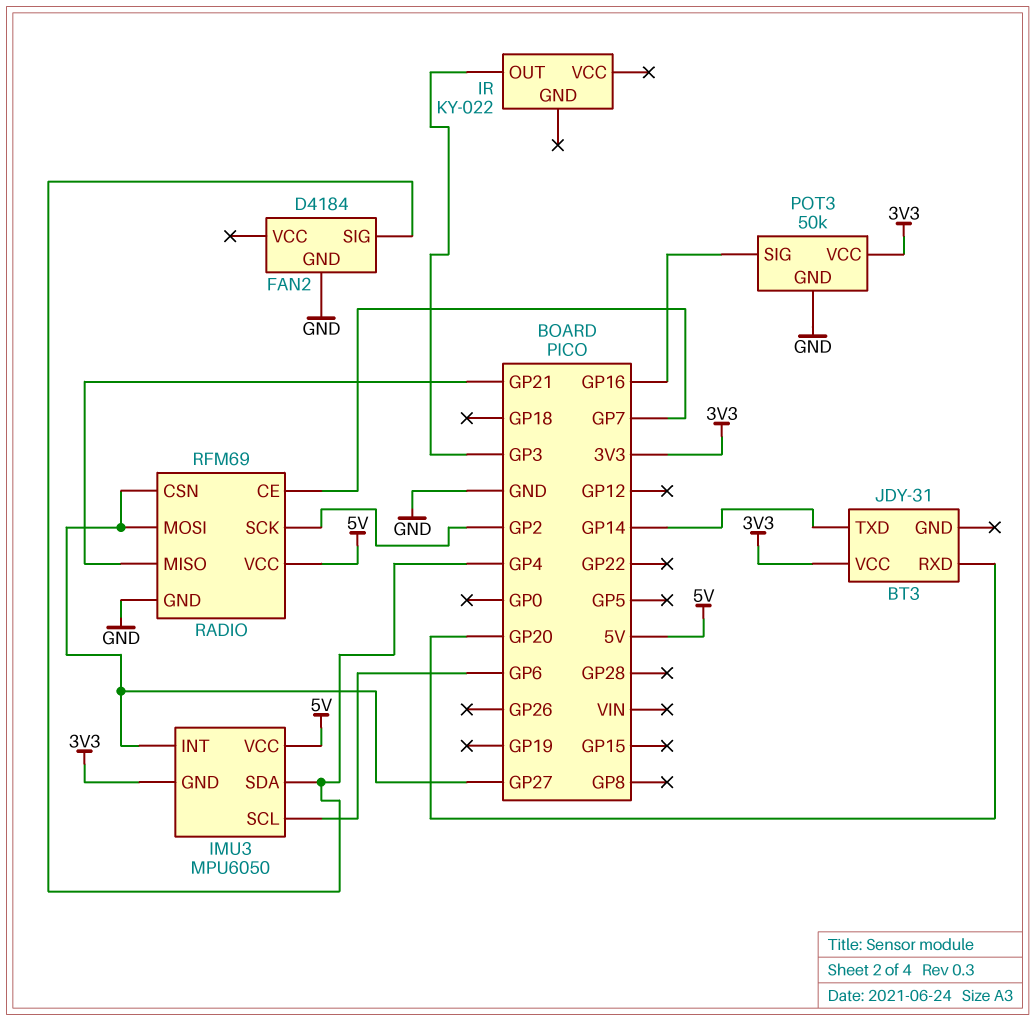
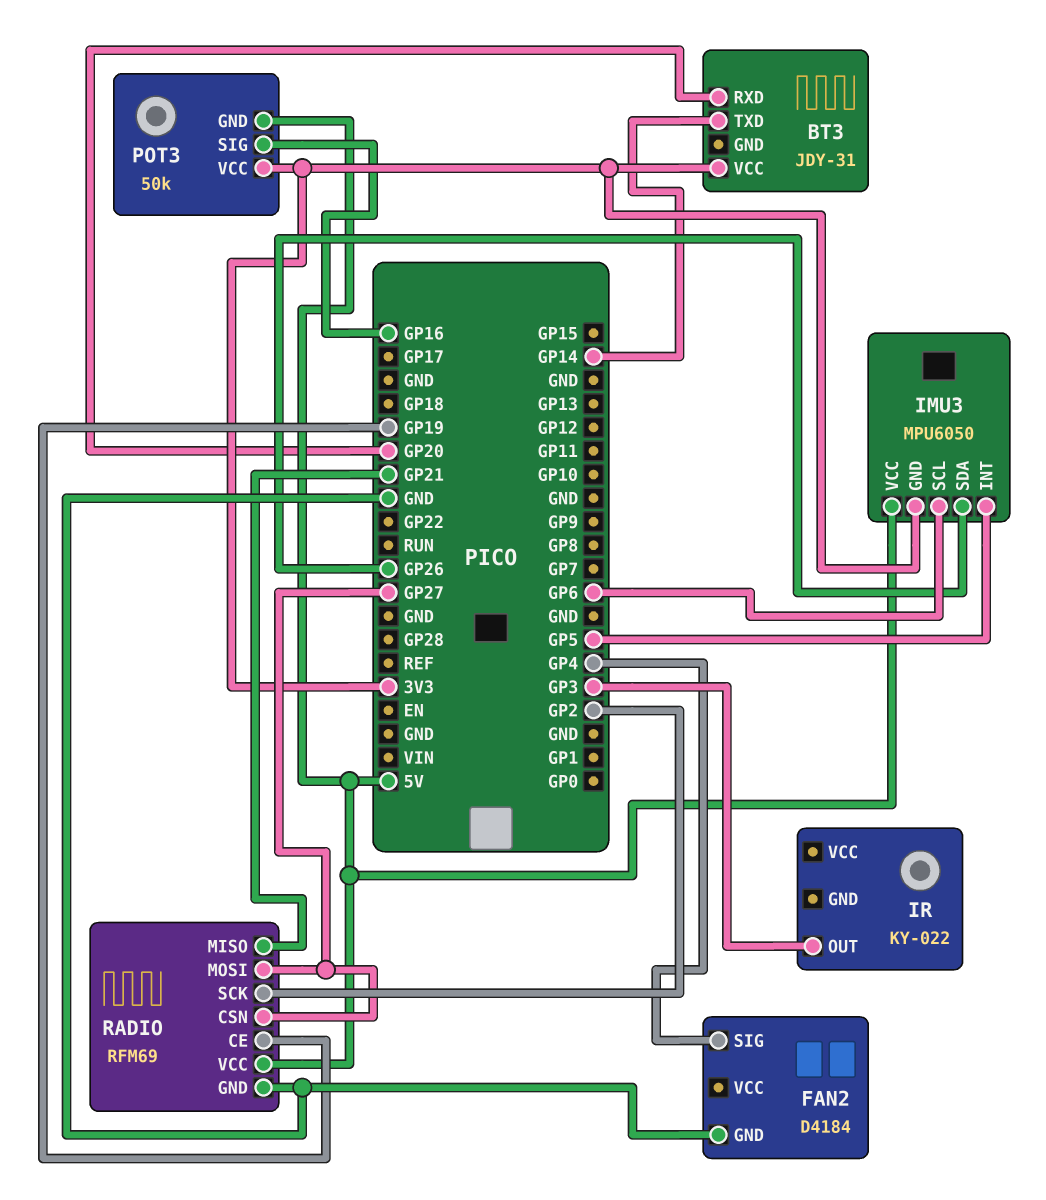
IMU3 pin INT: GP27 -> GP5
IMU3 pin SDA: GP4 -> GP26
POT3 pin GND: GND -> 5V
RADIO pin CE: GP7 -> GP19

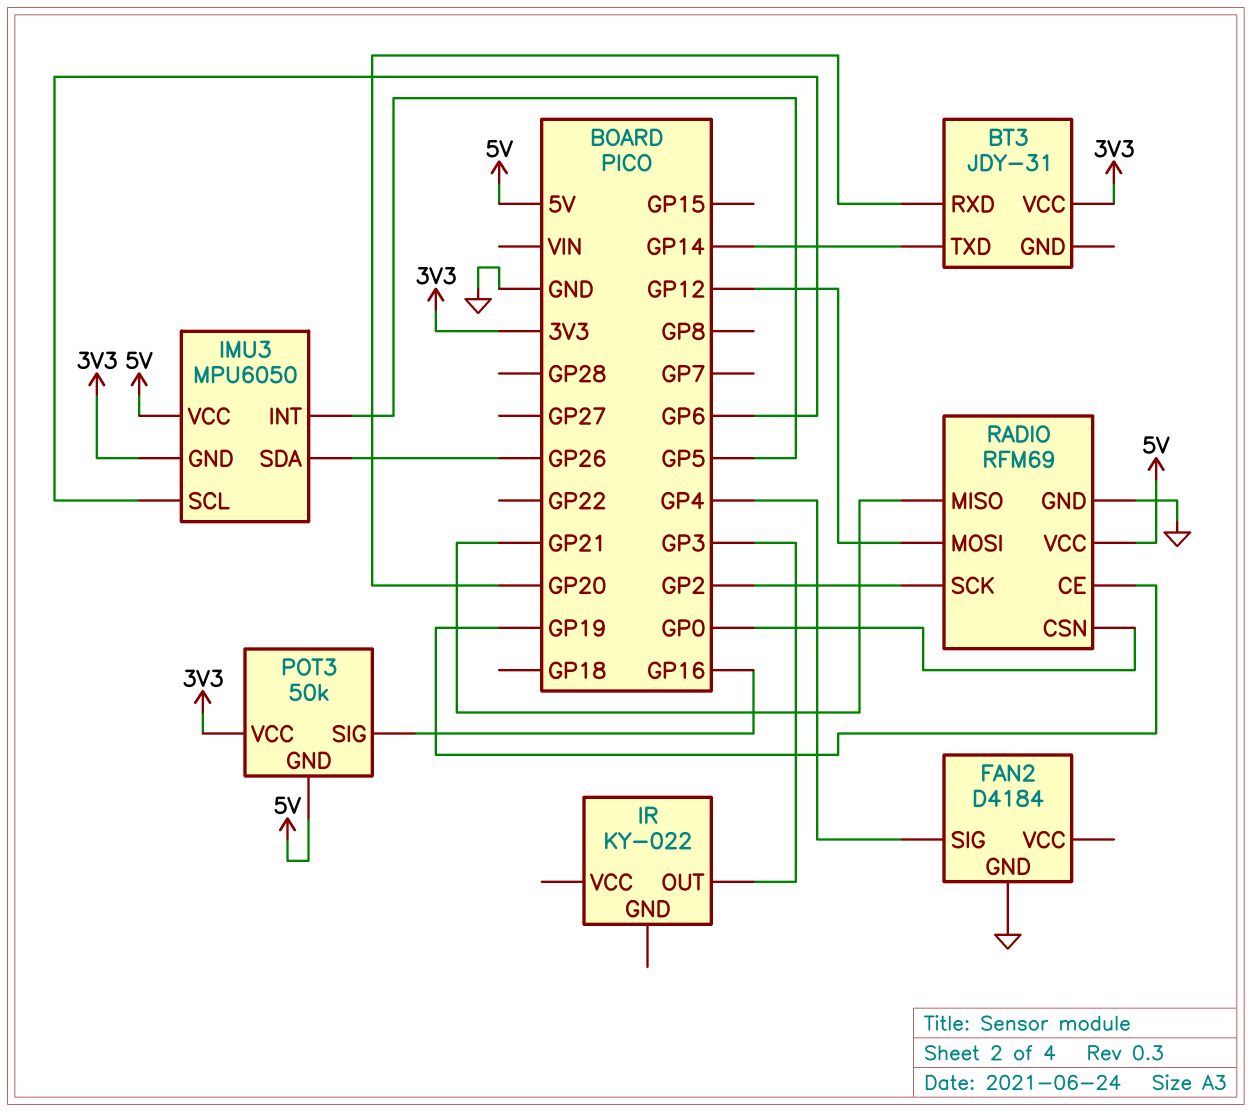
RADIO pin CSN: GP27 -> GP0
RADIO pin MOSI: GP27 -> GP12

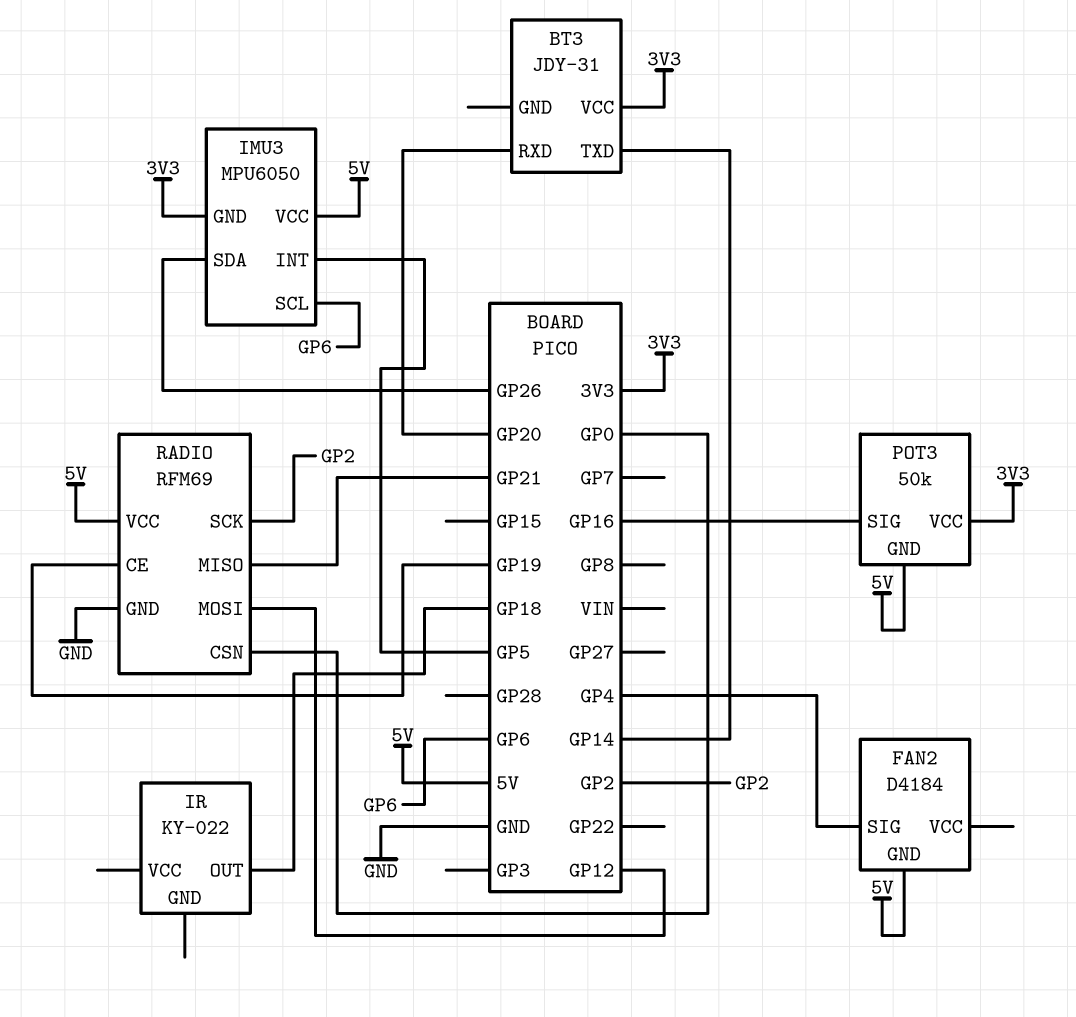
FAN2 pin GND: GND -> 5V
IR pin OUT: GP3 -> GP18

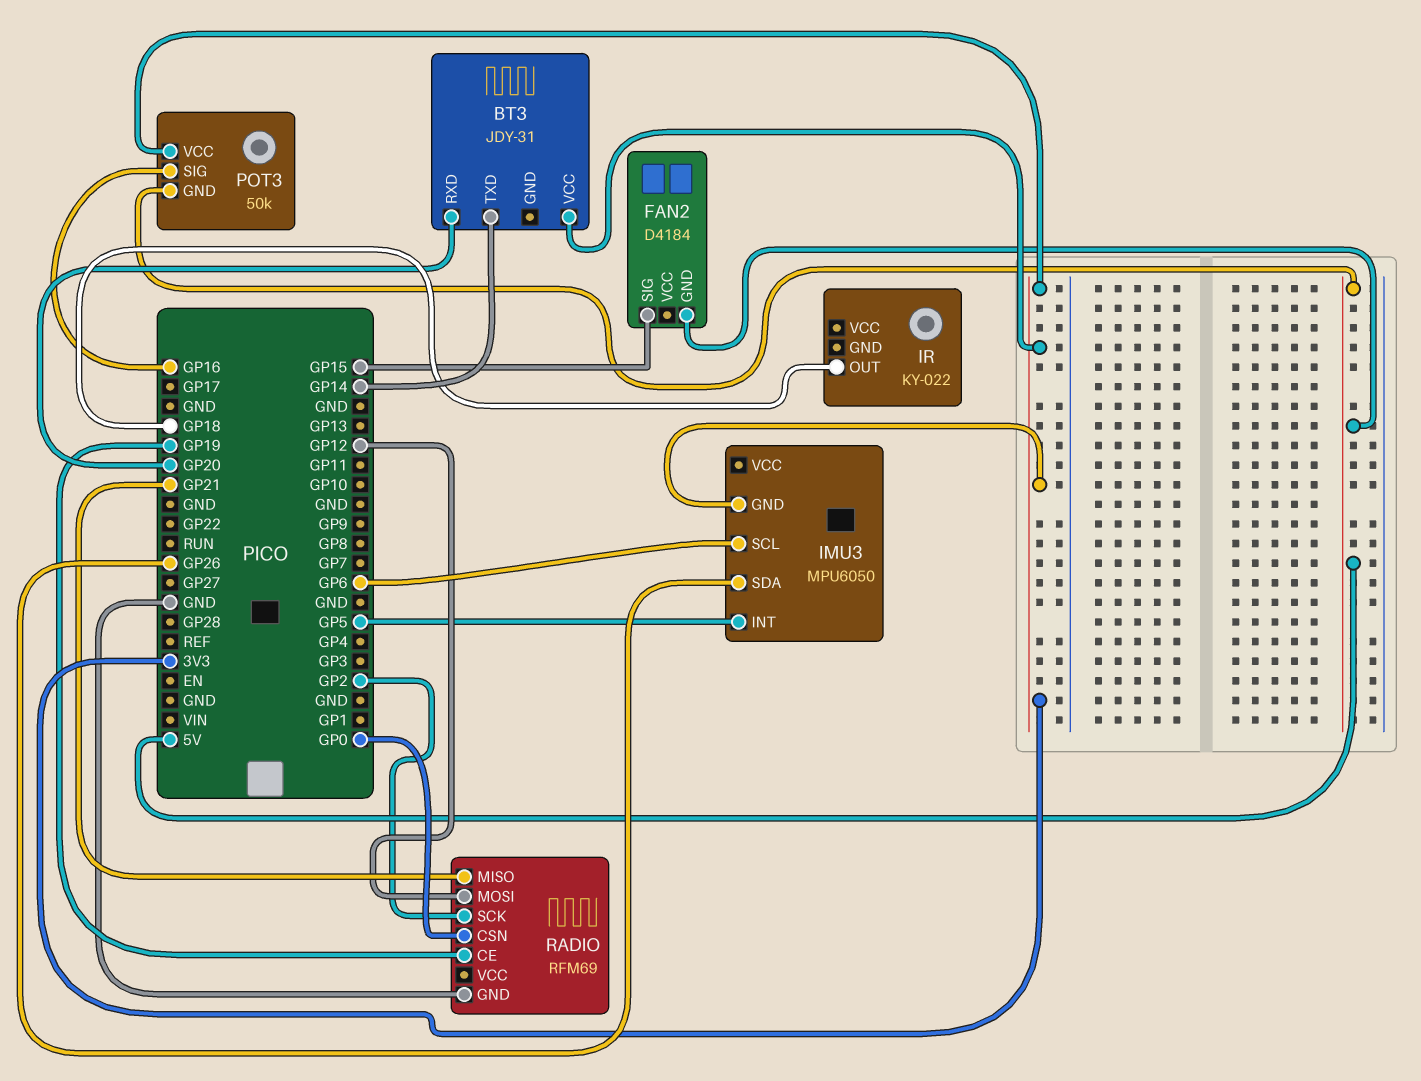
FAN2 pin SIG: GP4 -> GP15
IMU3 pin VCC: 5V -> none
RADIO pin VCC: 5V -> none

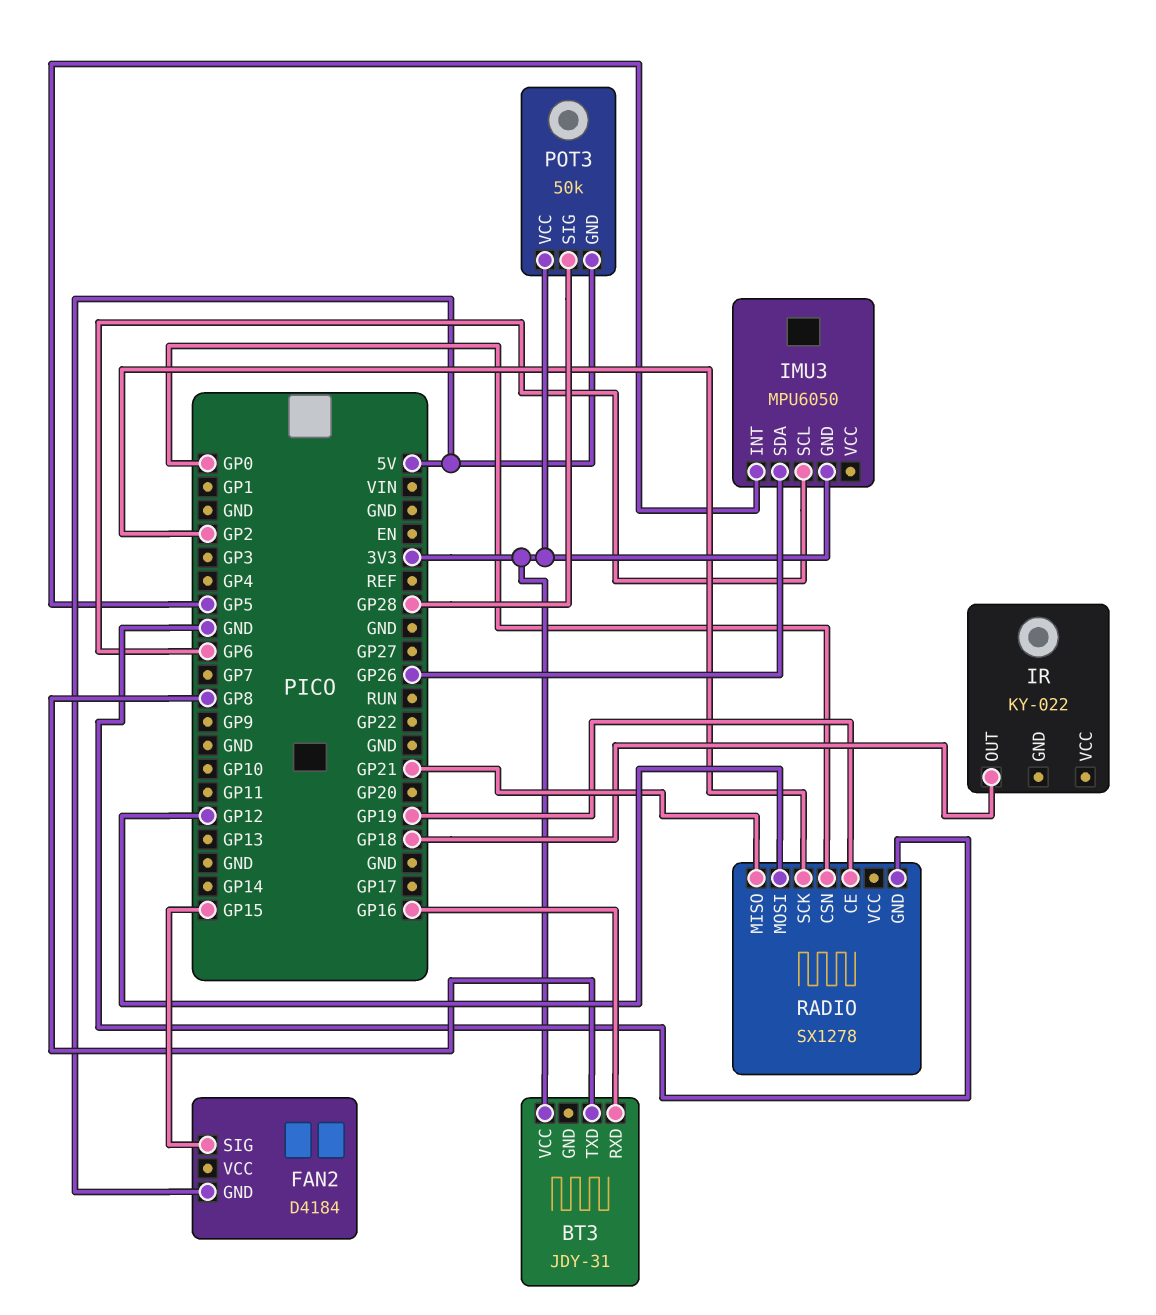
BT3 pin RXD: GP20 -> GP16
BT3 pin TXD: GP14 -> GP8
POT3 pin SIG: GP16 -> GP28
RADIO: RFM69 -> SX1278

